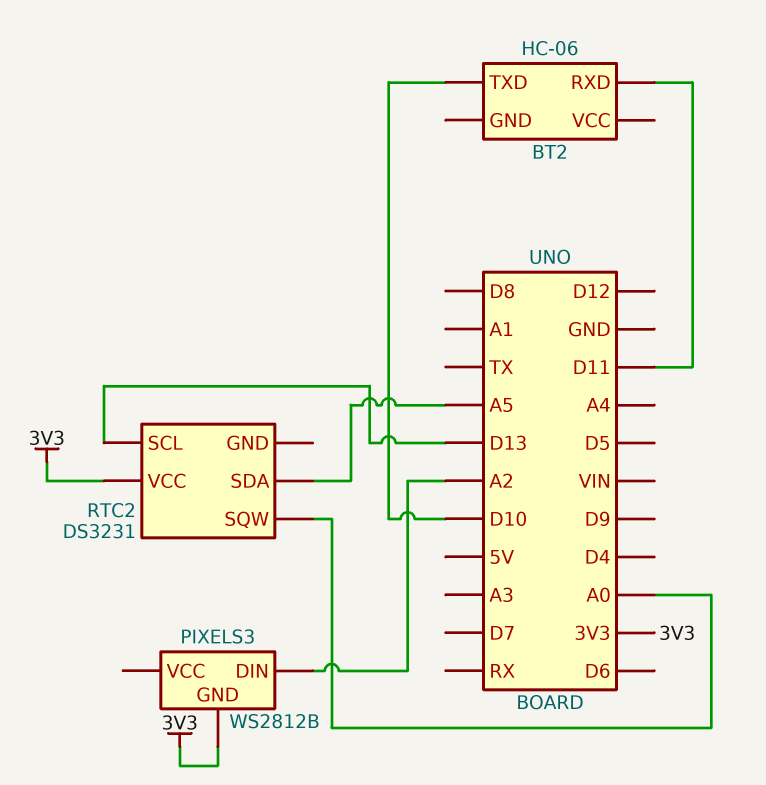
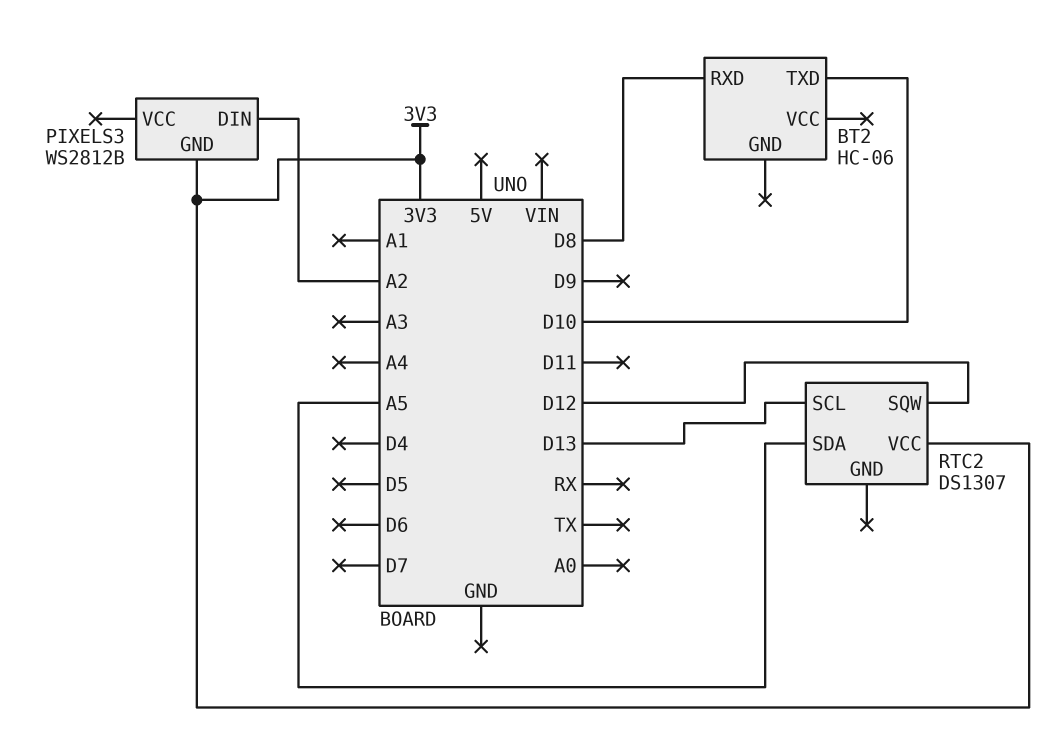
BT2 pin RXD: D11 -> D8
RTC2: DS3231 -> DS1307
RTC2 pin SQW: A0 -> D12

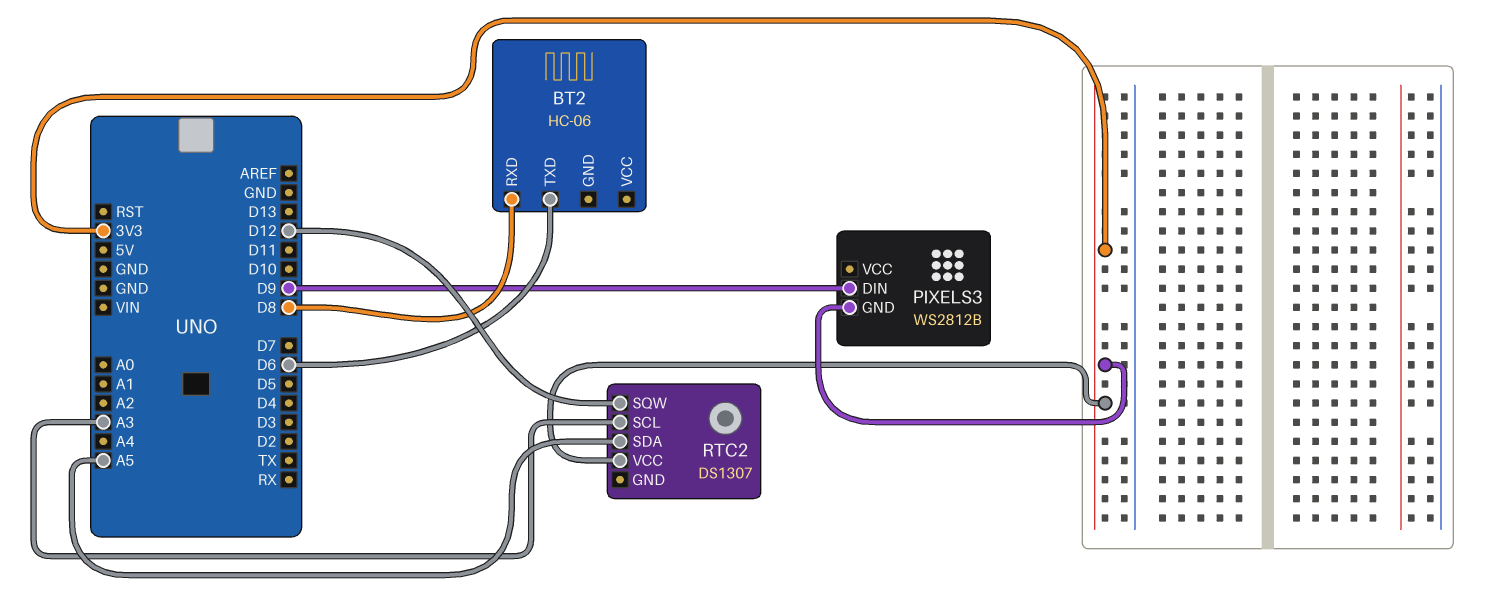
BT2 pin TXD: D10 -> D6
PIXELS3 pin DIN: A2 -> D9
RTC2 pin SCL: D13 -> A3

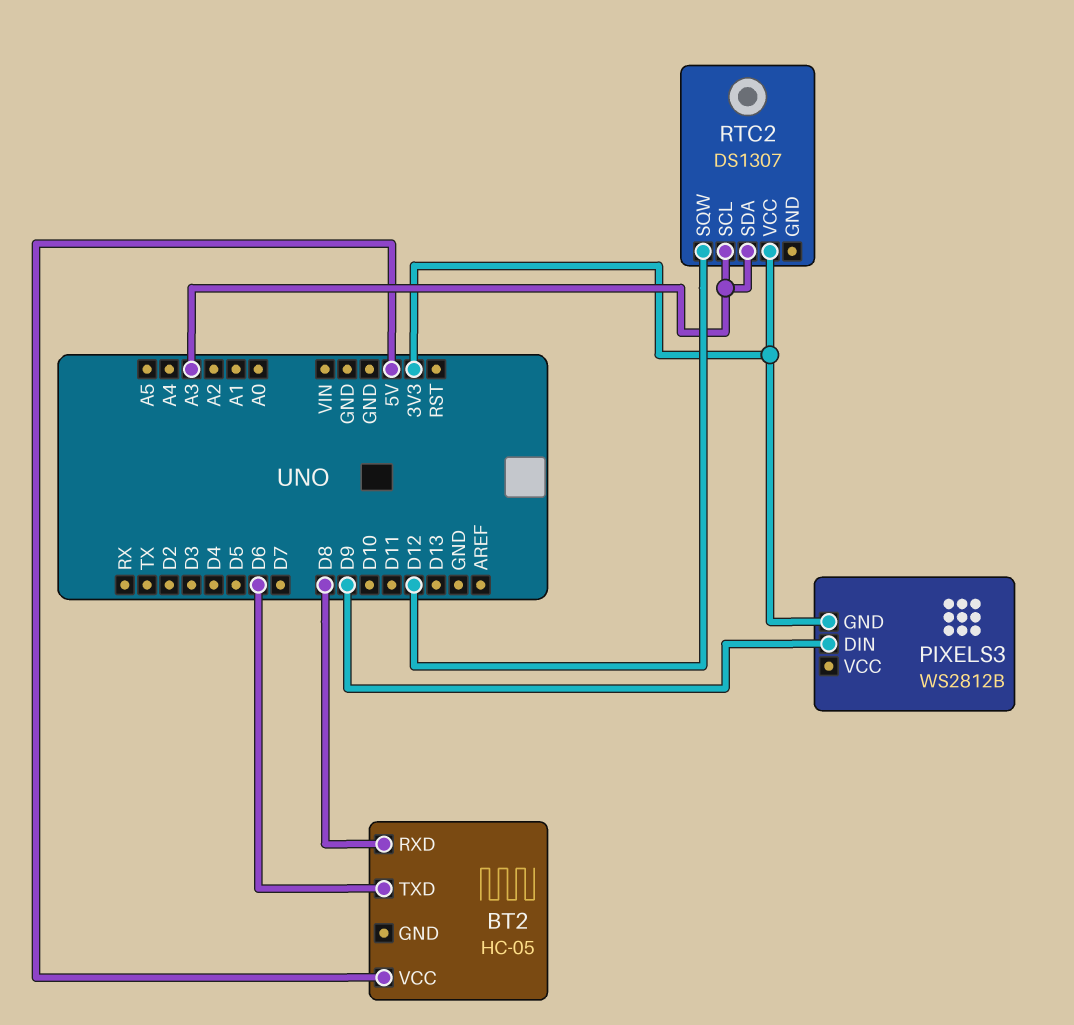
BT2: HC-06 -> HC-05
BT2 pin VCC: none -> 5V
RTC2 pin SDA: A5 -> A3

